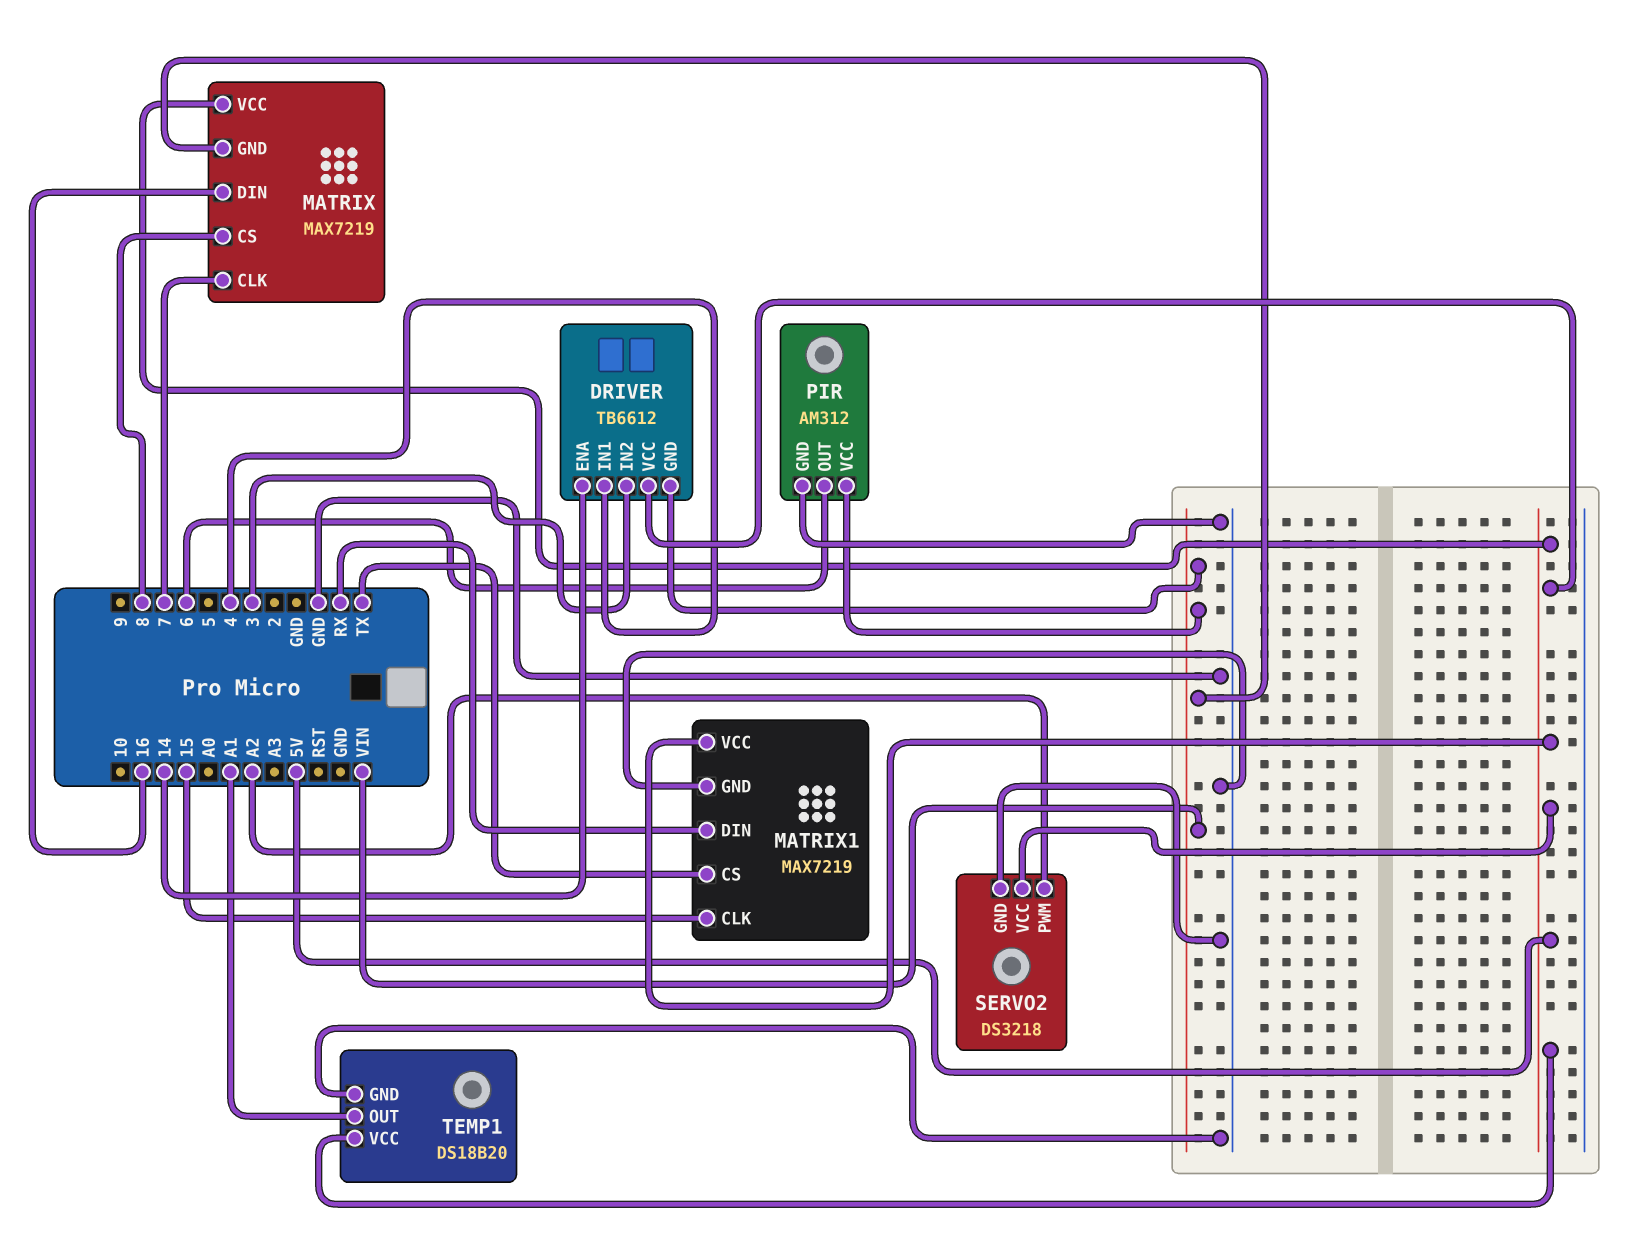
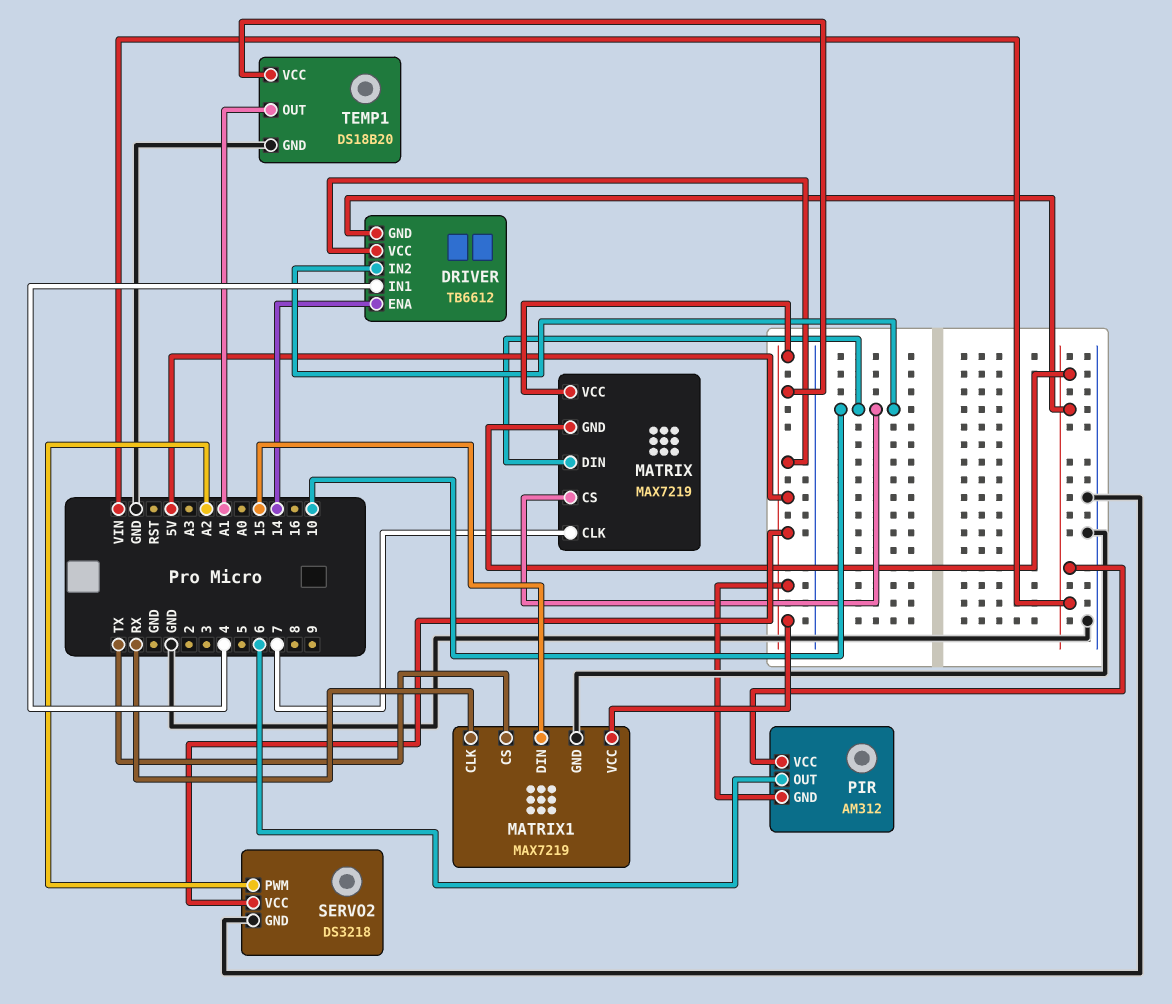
DRIVER pin IN2: 3 -> 10
MATRIX pin CS: 8 -> 10
MATRIX pin DIN: 16 -> 10
MATRIX1 pin CLK: 15 -> RX
MATRIX1 pin DIN: RX -> 15
PIR pin GND: GND -> 5V

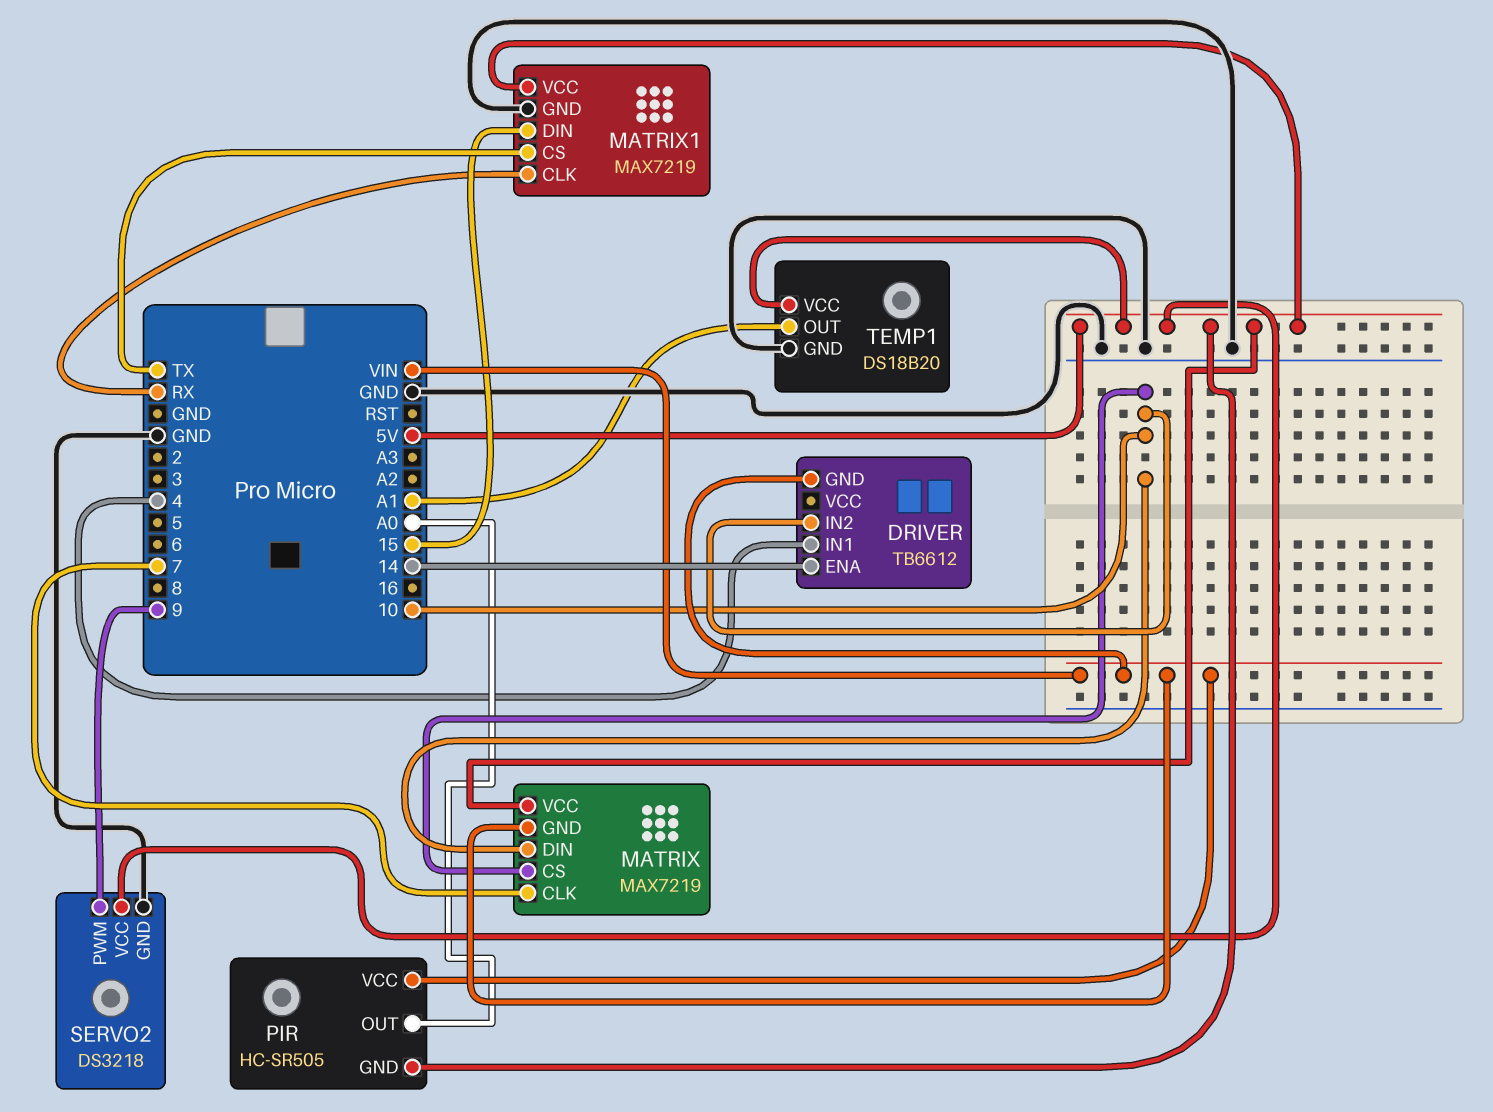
DRIVER pin VCC: 5V -> none
PIR: AM312 -> HC-SR505
PIR pin OUT: 6 -> A0
SERVO2 pin PWM: A2 -> 9

